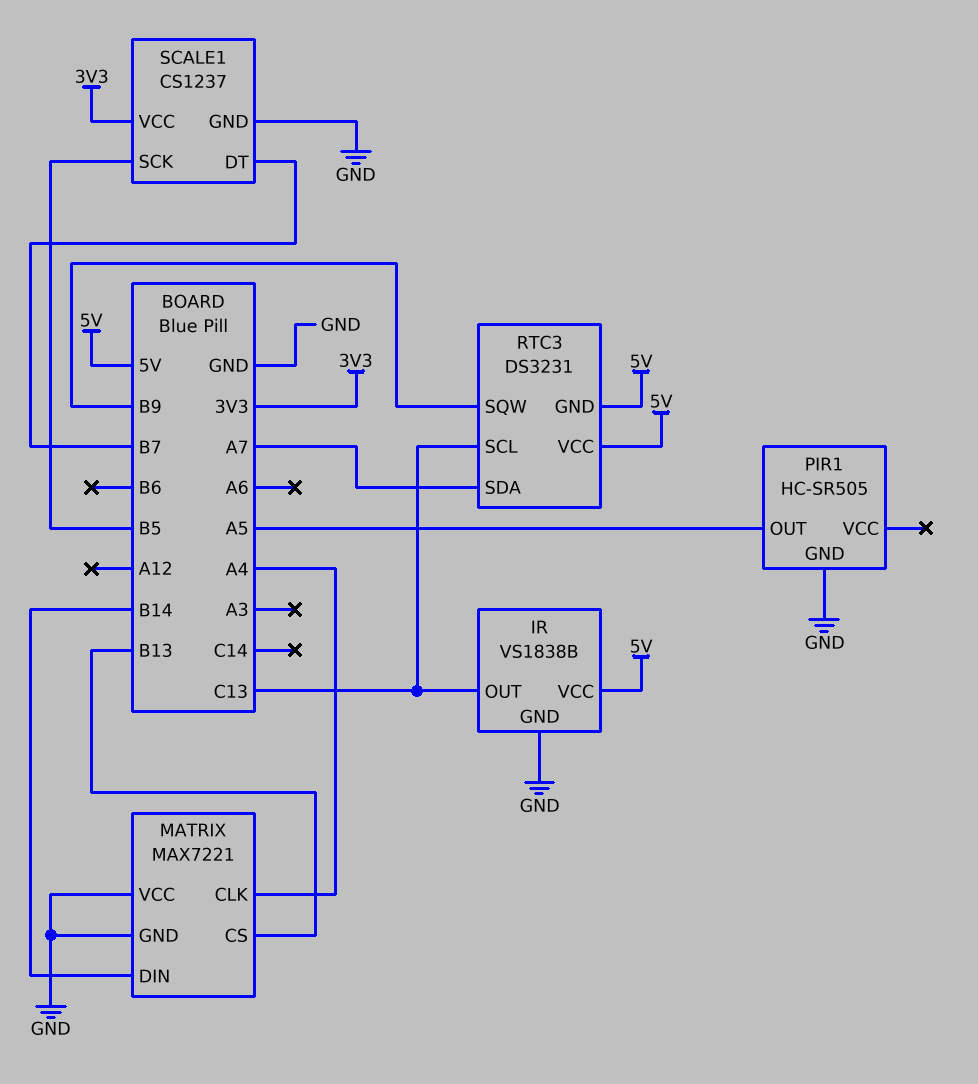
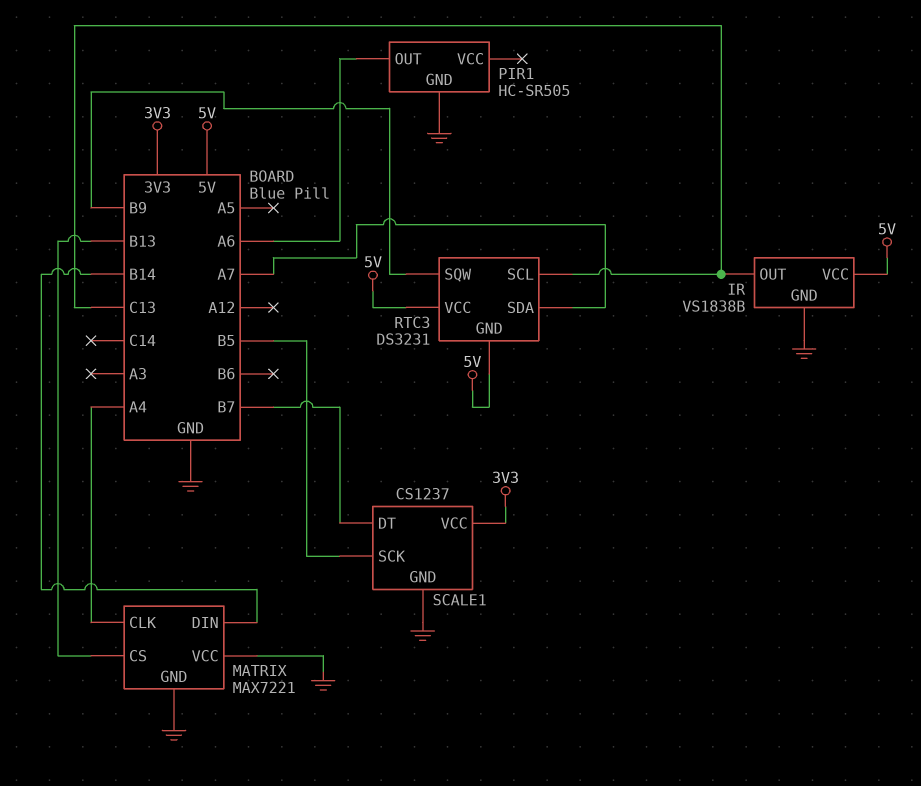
PIR1 pin OUT: A5 -> A6

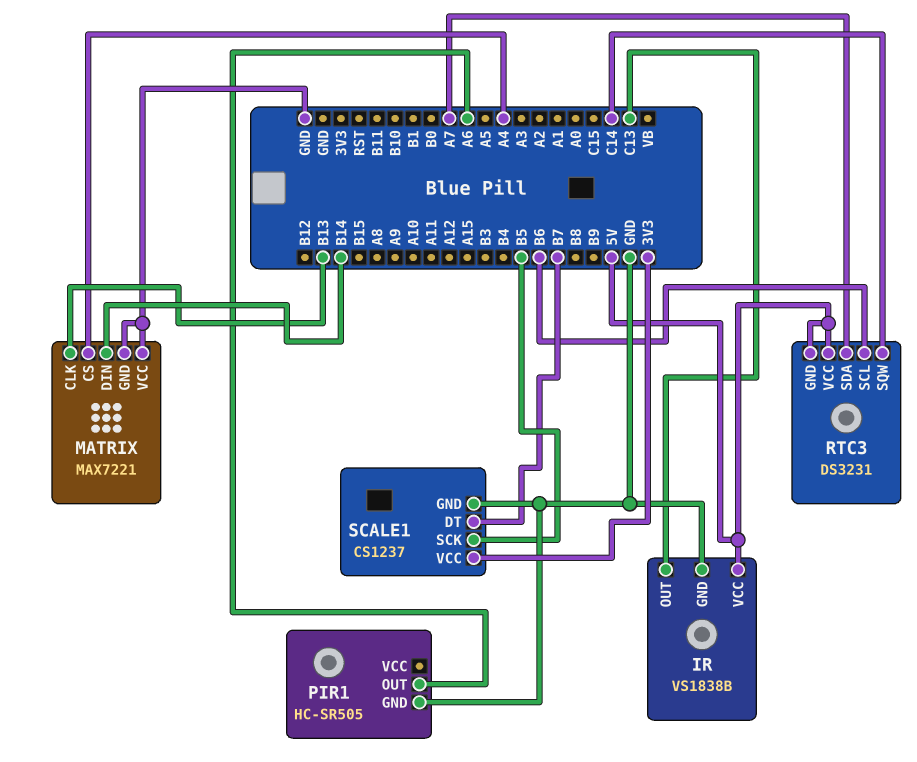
MATRIX pin CLK: A4 -> B13
MATRIX pin CS: B13 -> A4
RTC3 pin SCL: C13 -> B6
RTC3 pin SQW: B9 -> C14

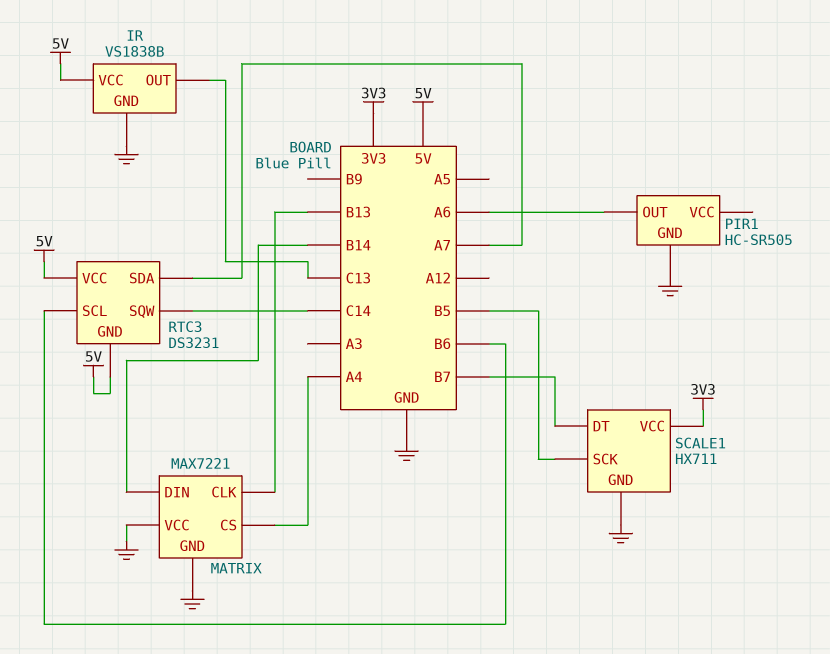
SCALE1: CS1237 -> HX711

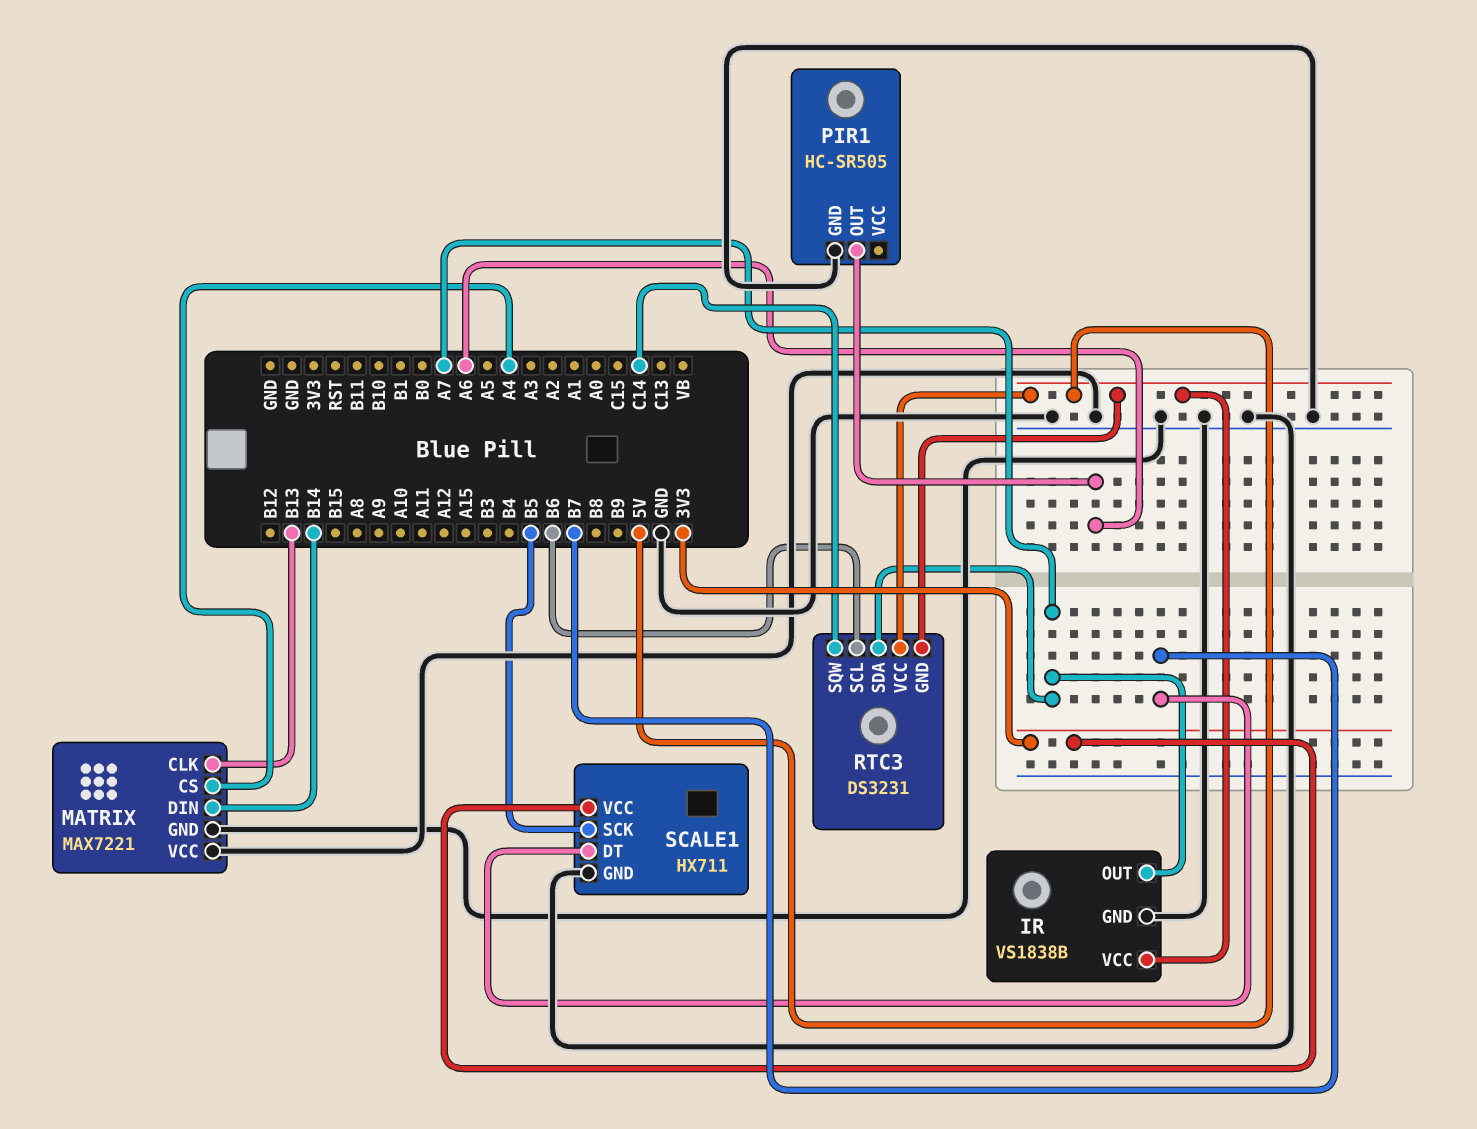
IR pin OUT: C13 -> A7

